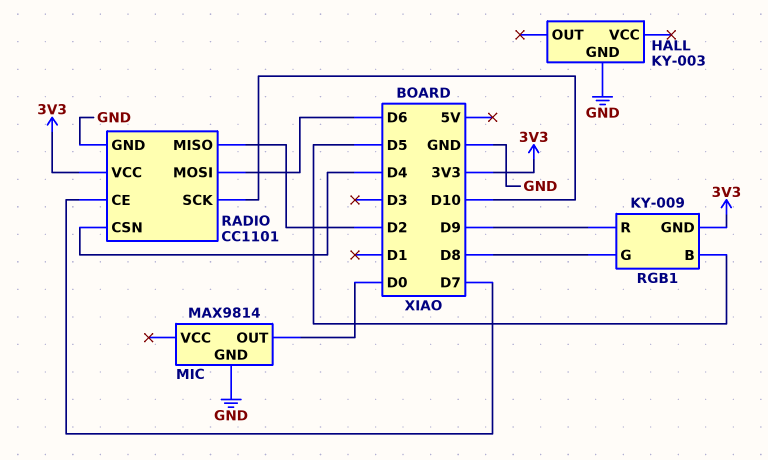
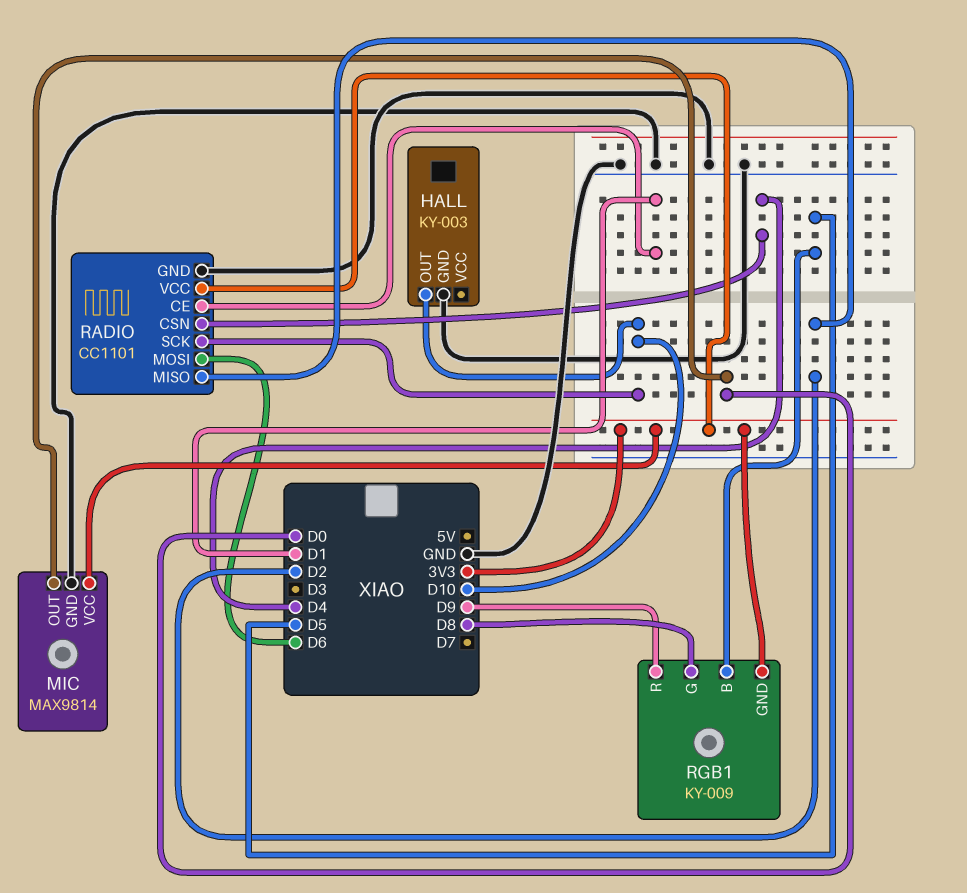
HALL pin OUT: none -> D10
MIC pin VCC: none -> 3V3
RADIO pin CE: D7 -> D1

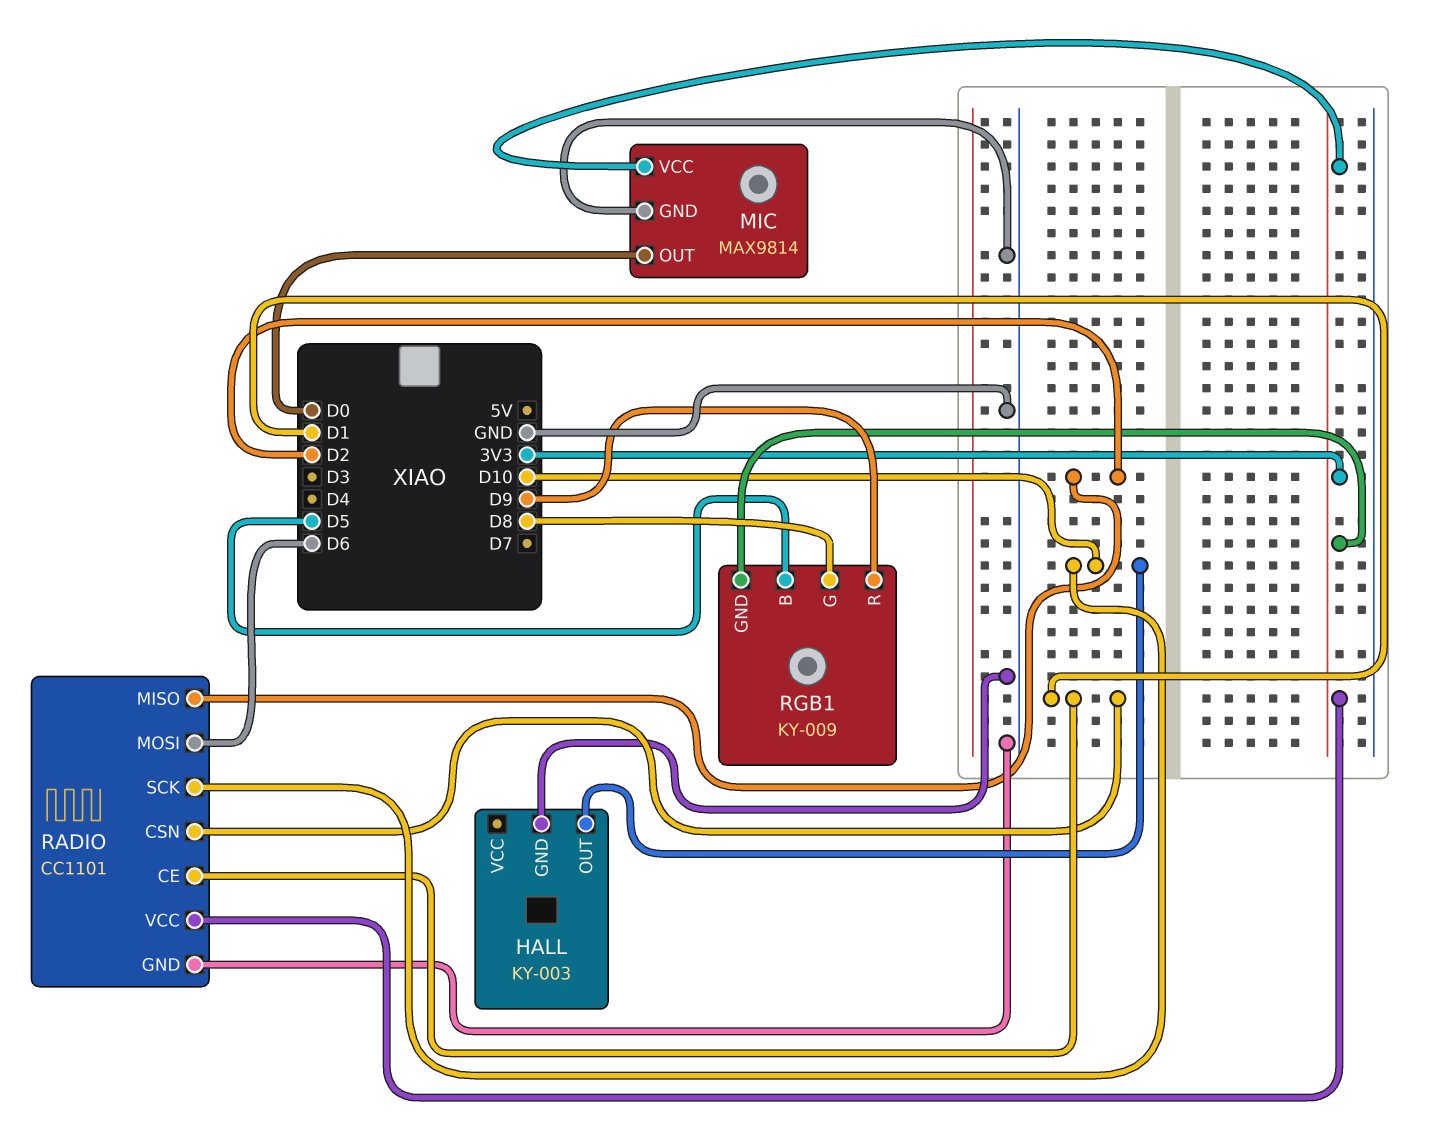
RADIO pin CSN: D4 -> D1

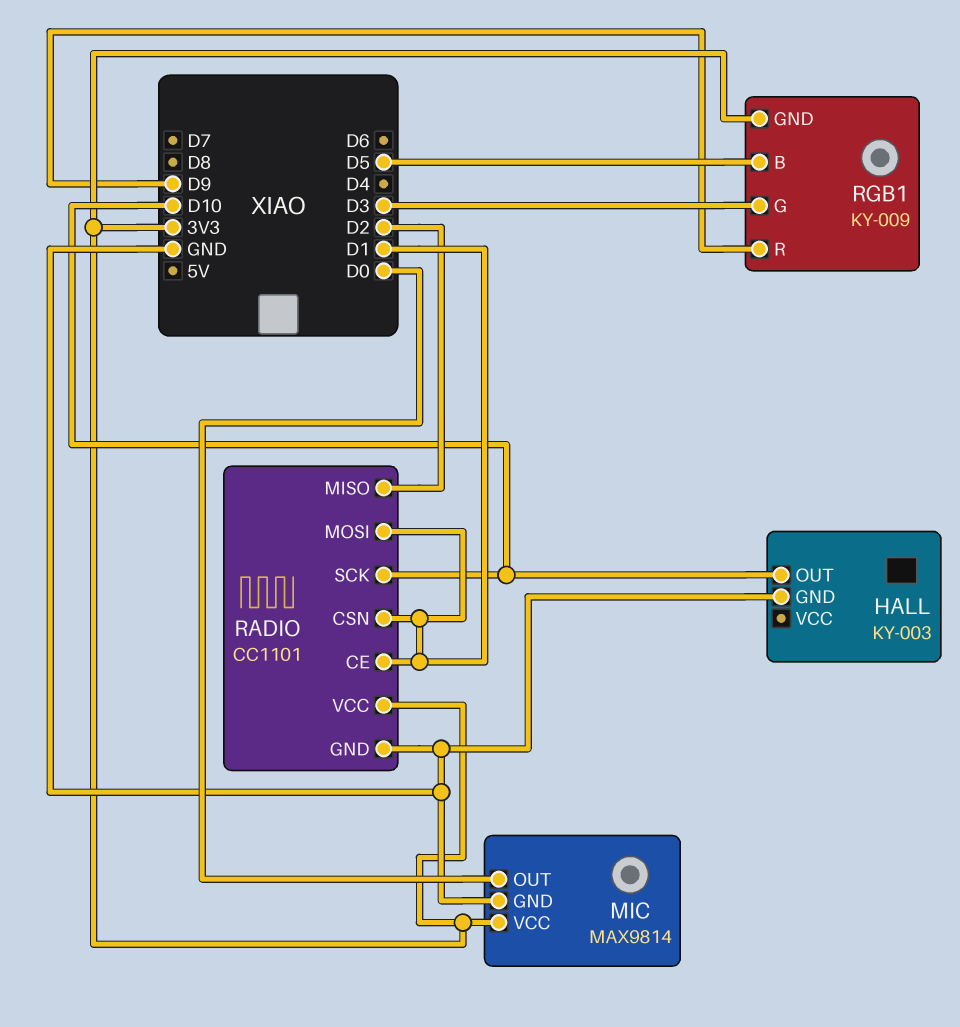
RADIO pin MOSI: D6 -> D1
RGB1 pin G: D8 -> D3

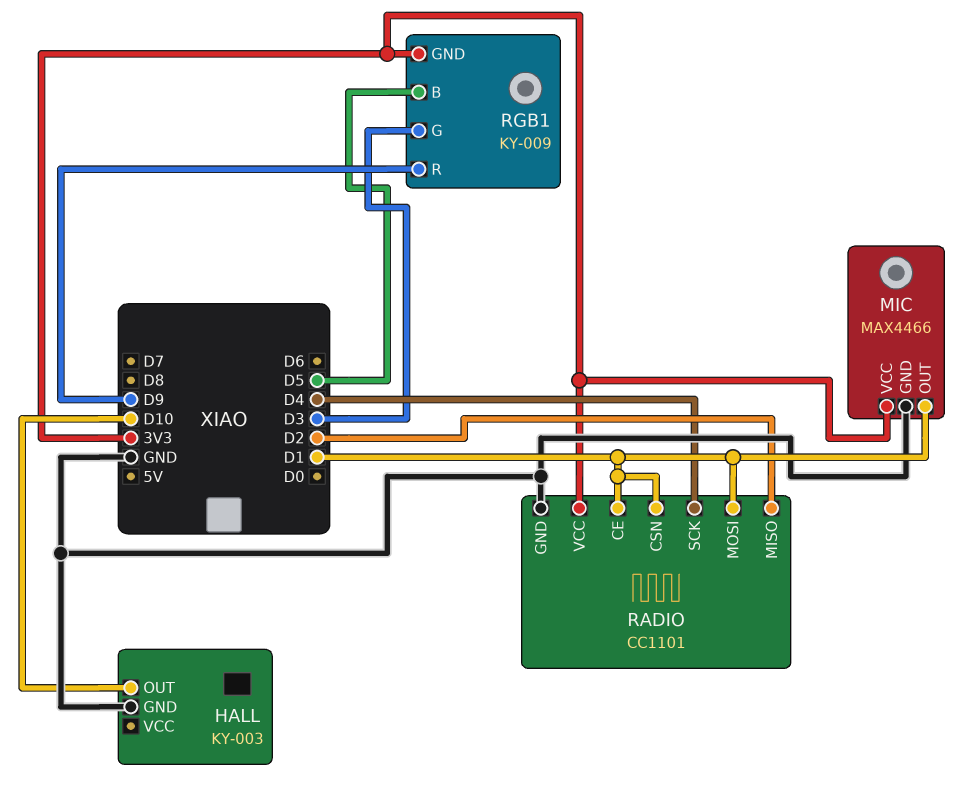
MIC: MAX9814 -> MAX4466
MIC pin OUT: D0 -> D1
RADIO pin SCK: D10 -> D4

